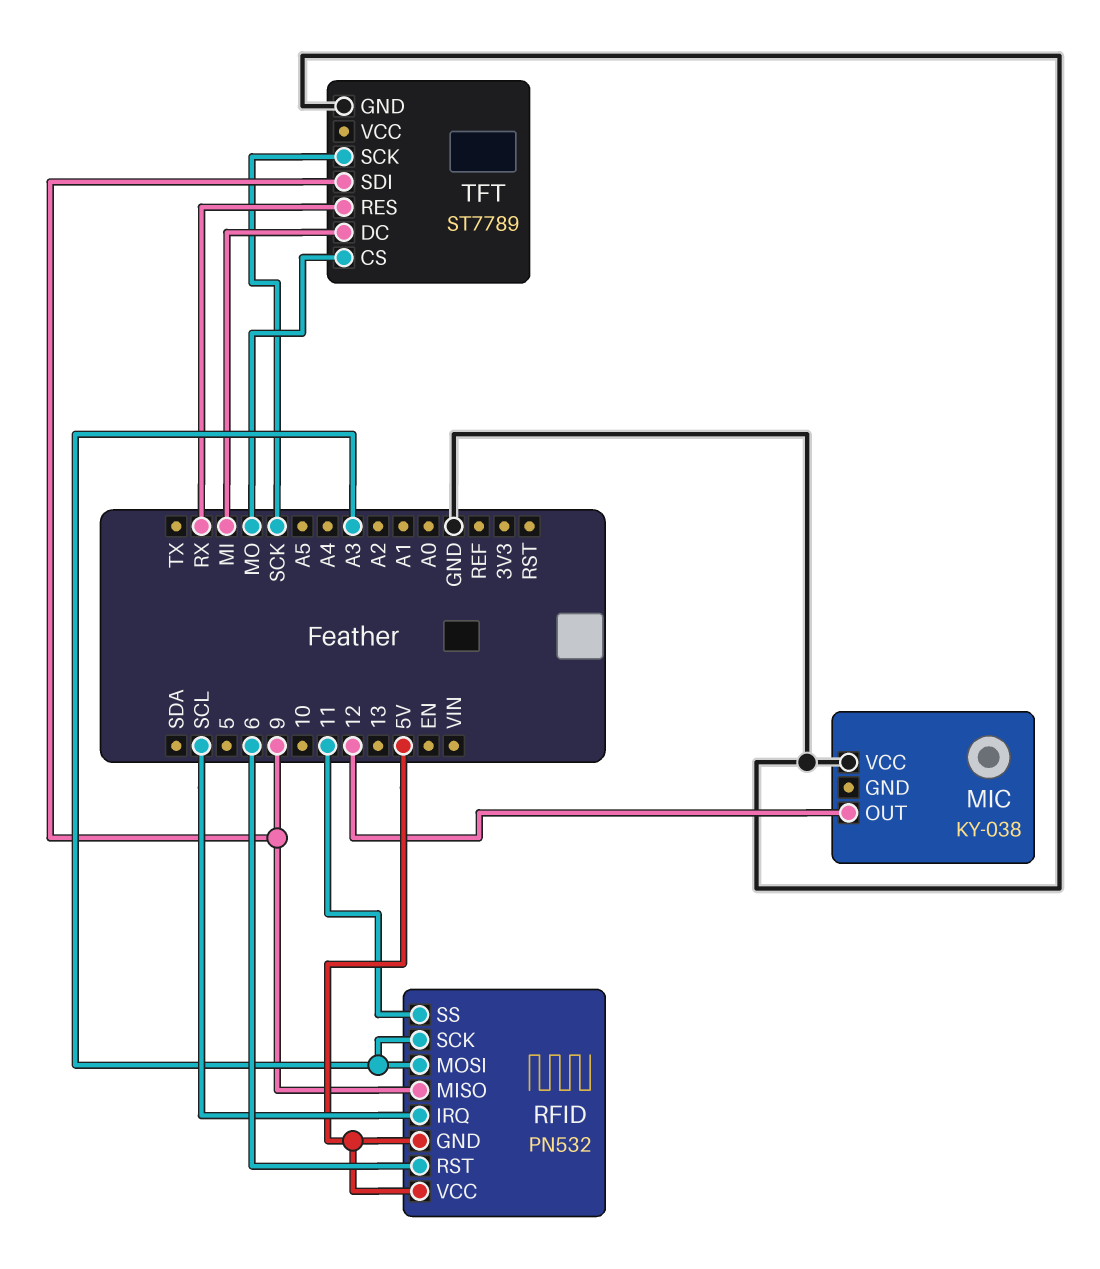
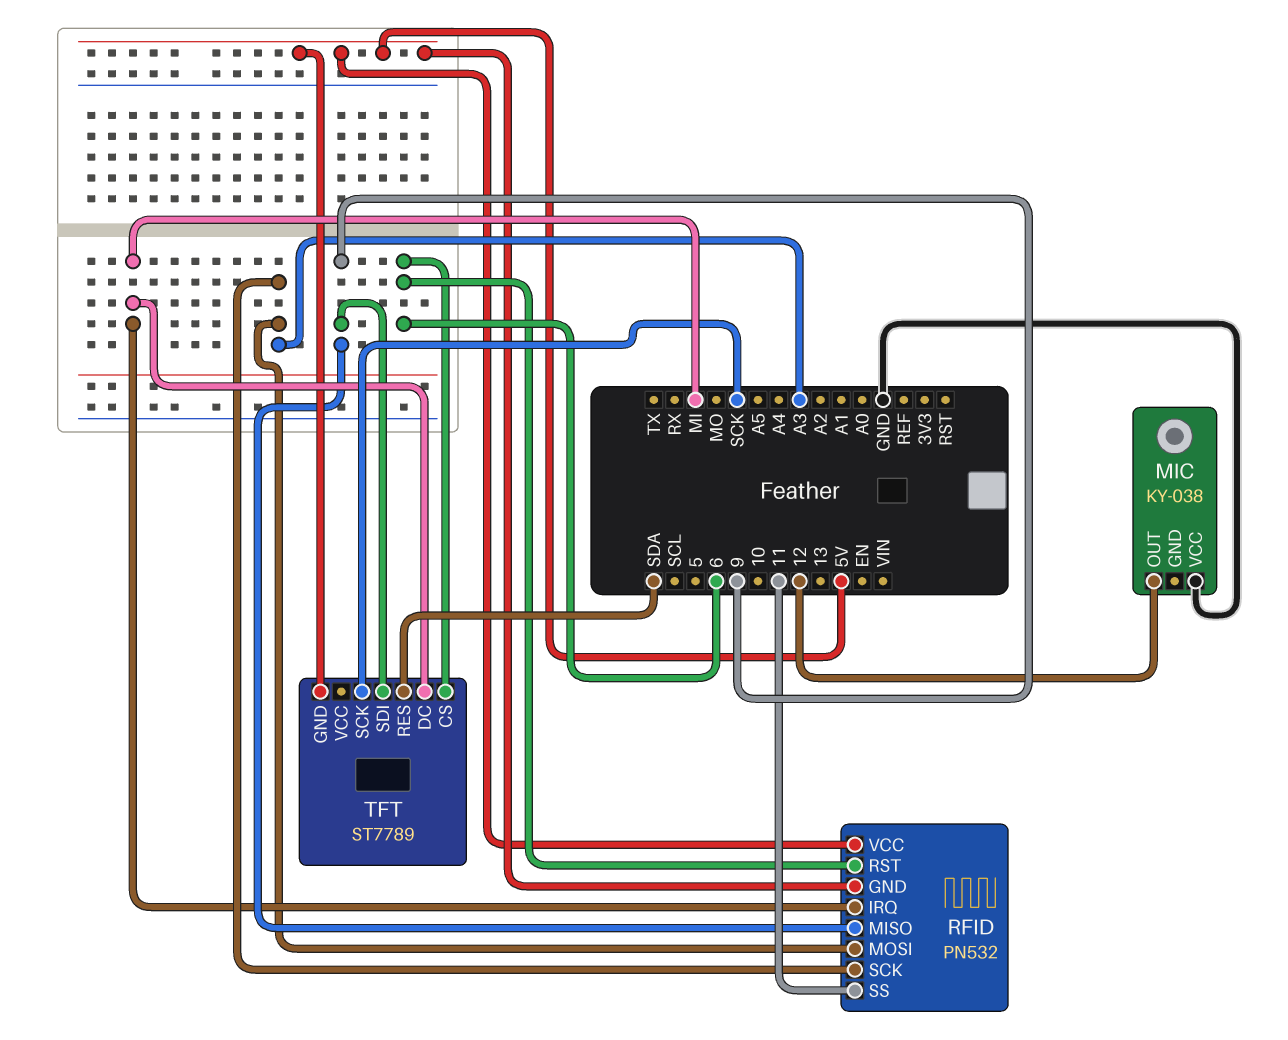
RFID pin IRQ: SCL -> MI
TFT pin CS: MO -> 6
TFT pin GND: GND -> 5V
TFT pin RES: RX -> SDA

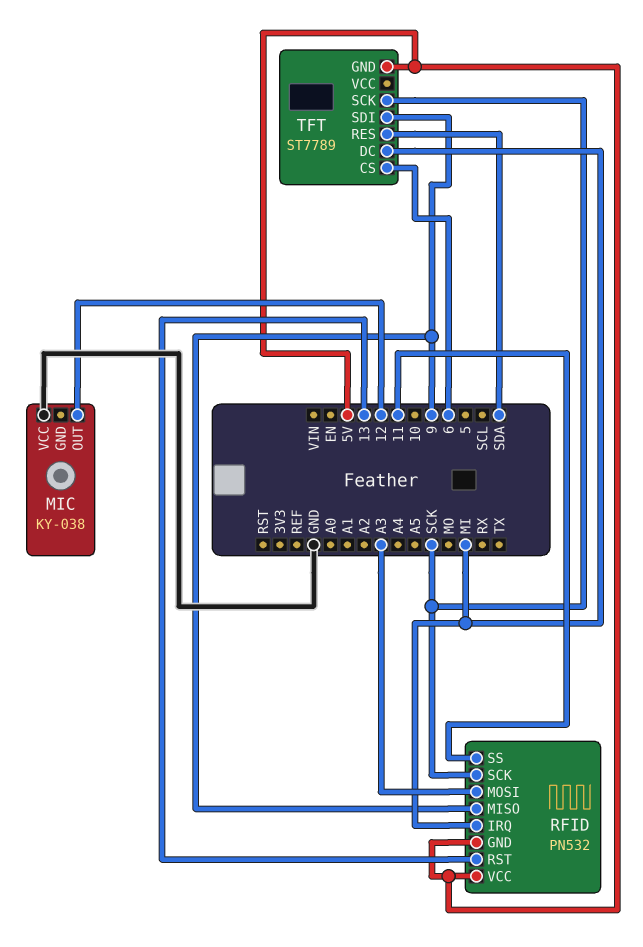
RFID pin RST: 6 -> 13
RFID pin SCK: A3 -> SCK

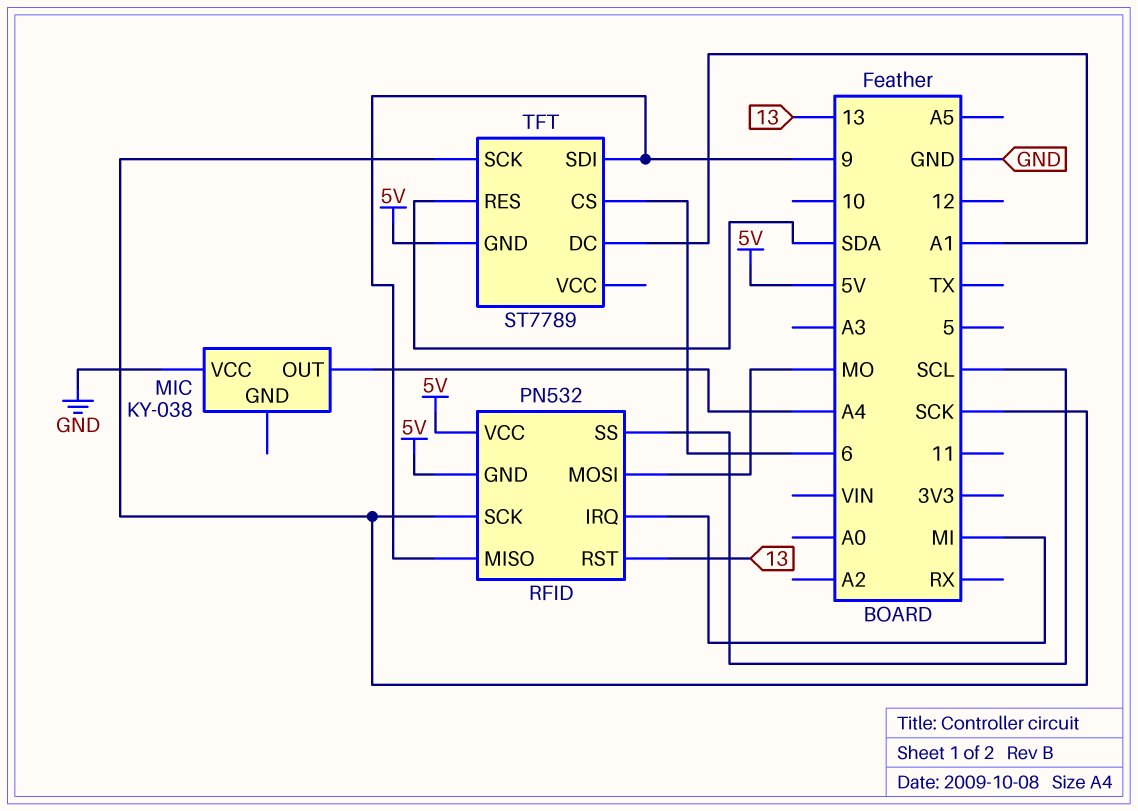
MIC pin OUT: 12 -> A4
RFID pin MOSI: A3 -> MO
RFID pin SS: 11 -> SCL
TFT pin DC: MI -> A1

